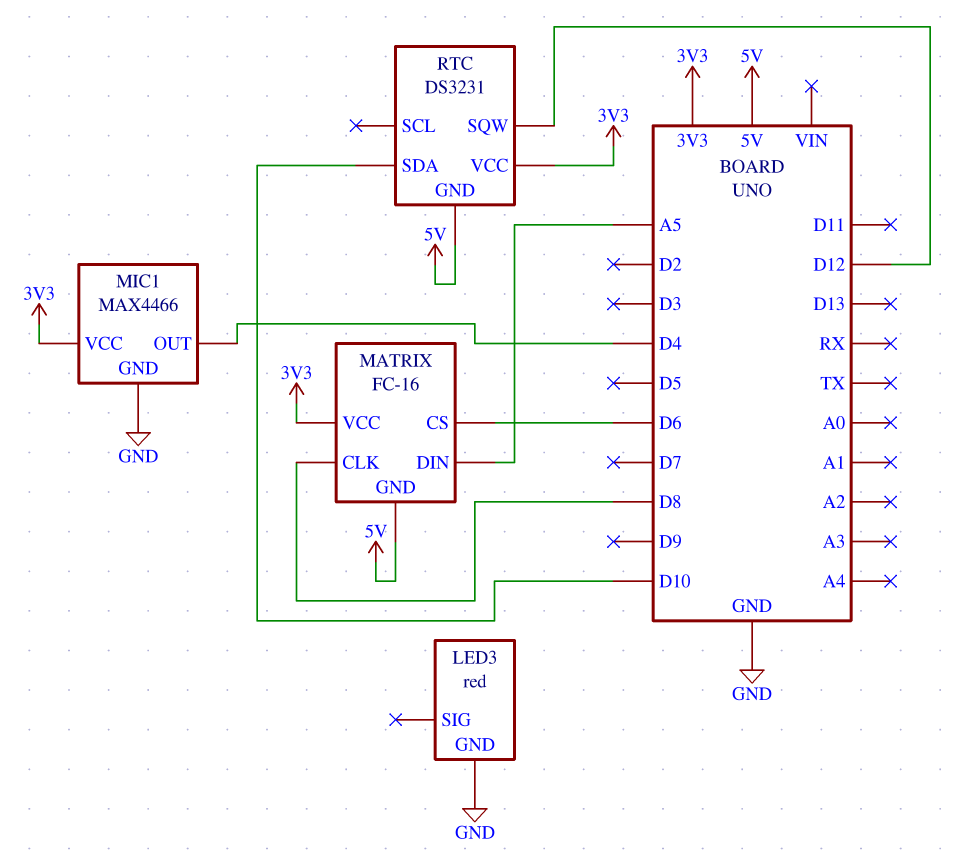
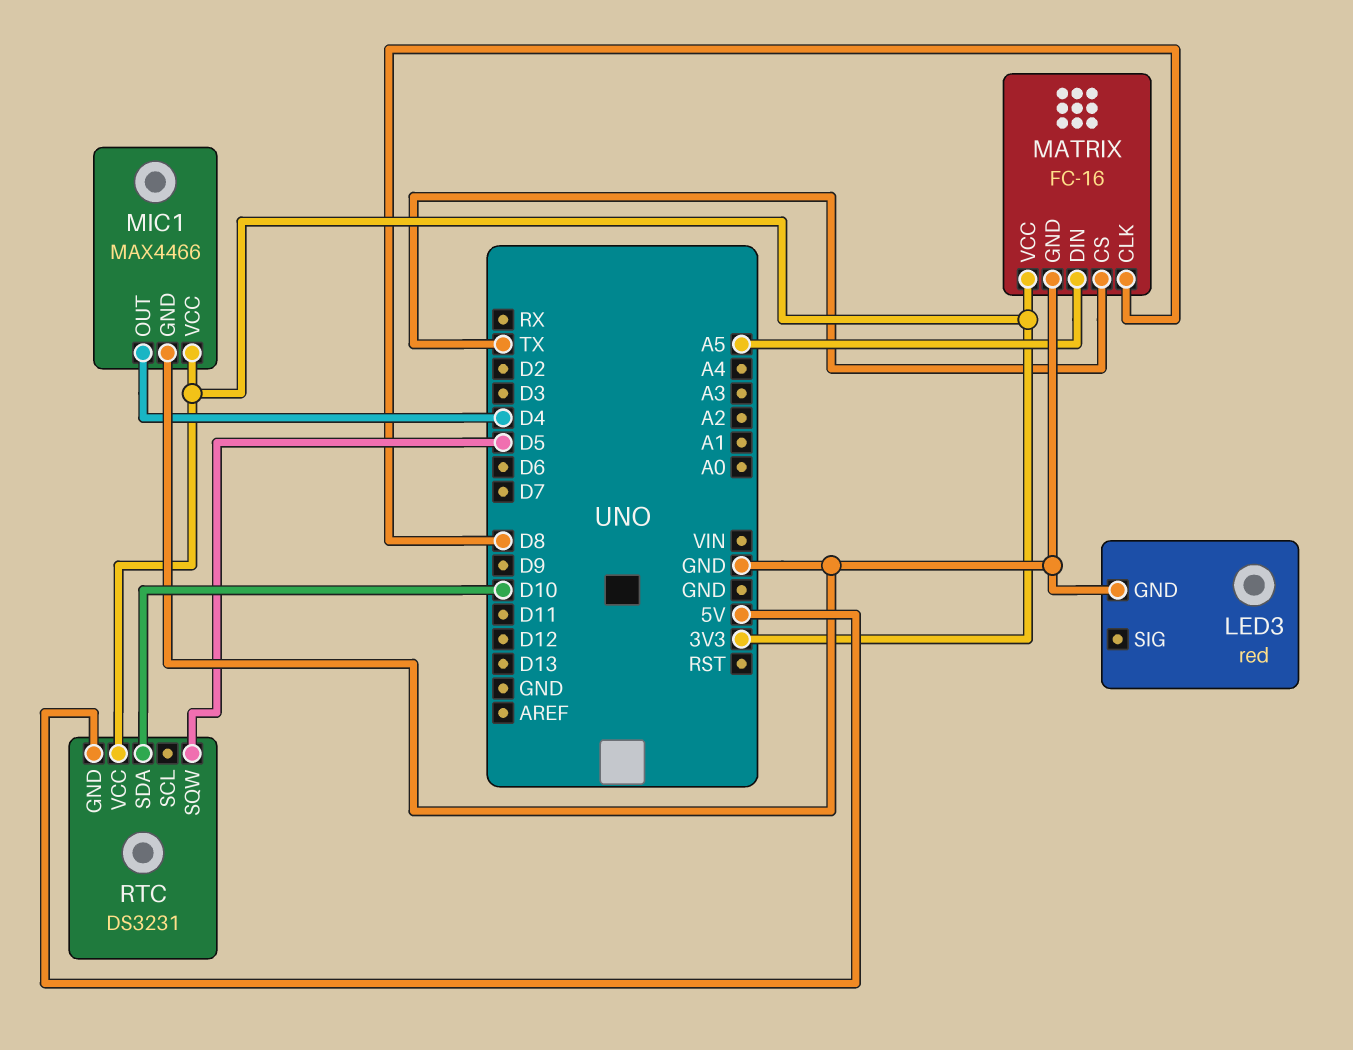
MATRIX pin CS: D6 -> TX
MATRIX pin GND: 5V -> GND
RTC pin SQW: D12 -> D5

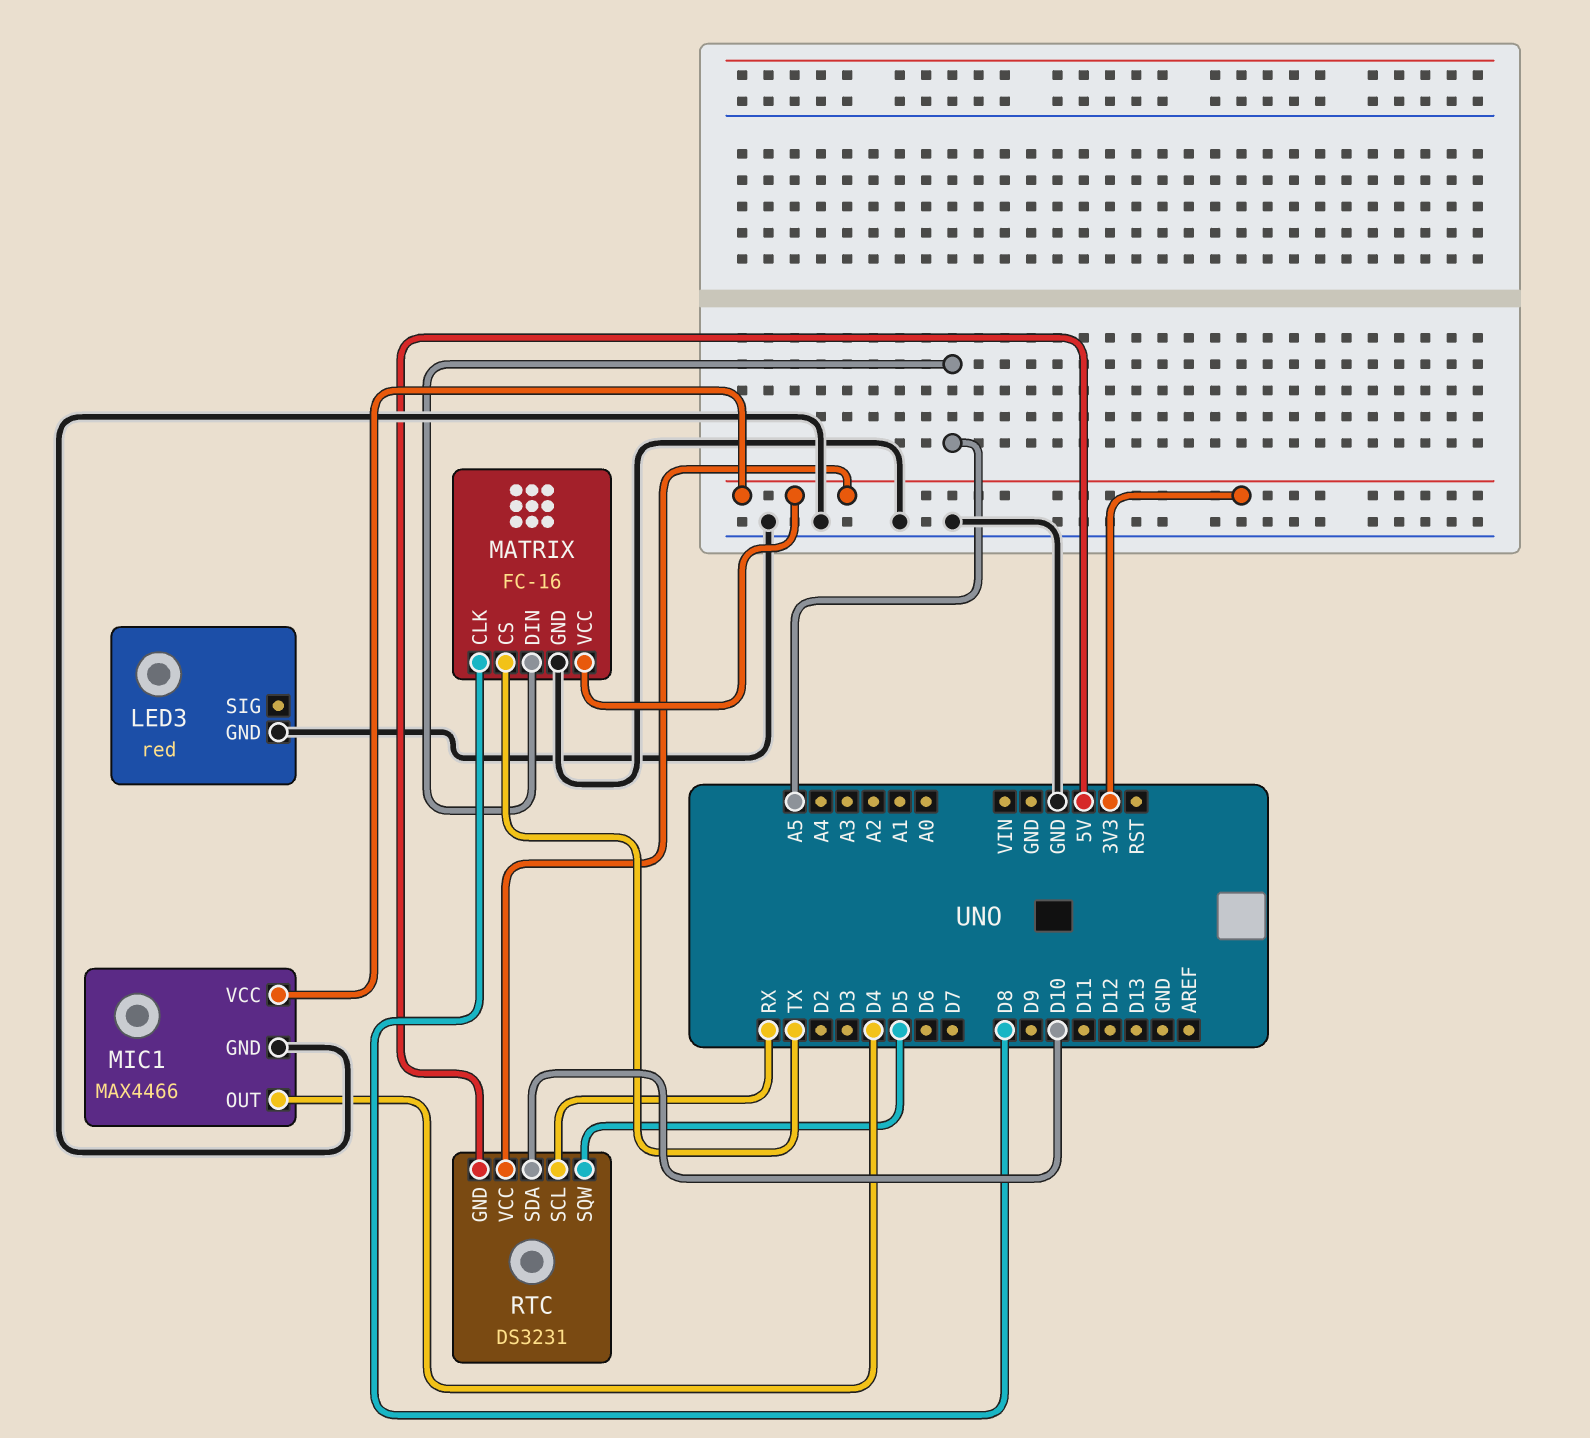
RTC pin SCL: none -> RX

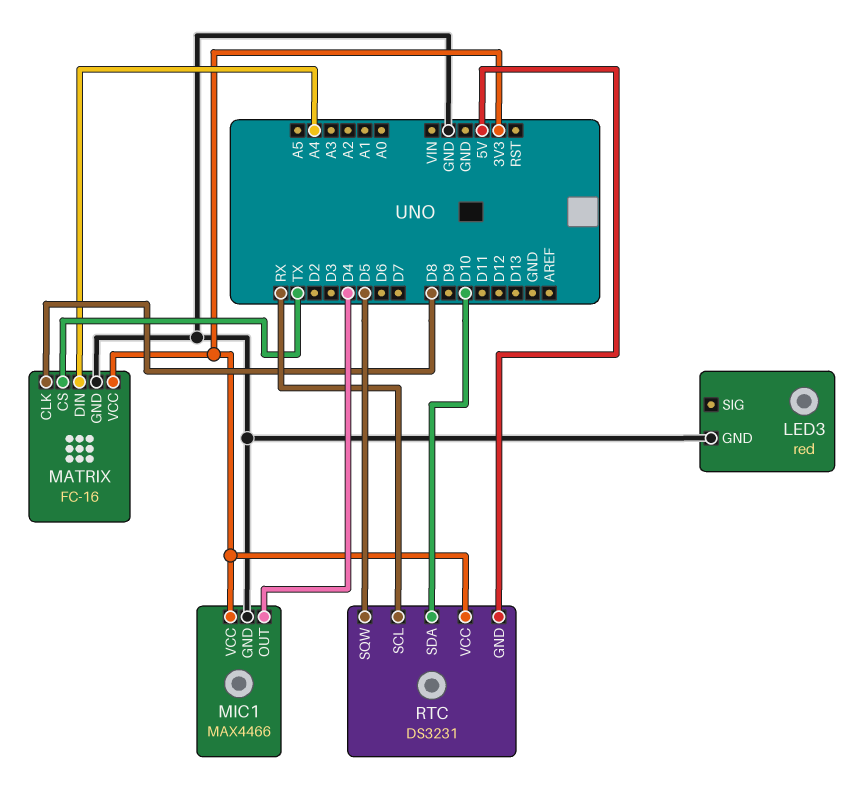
MATRIX pin DIN: A5 -> A4

